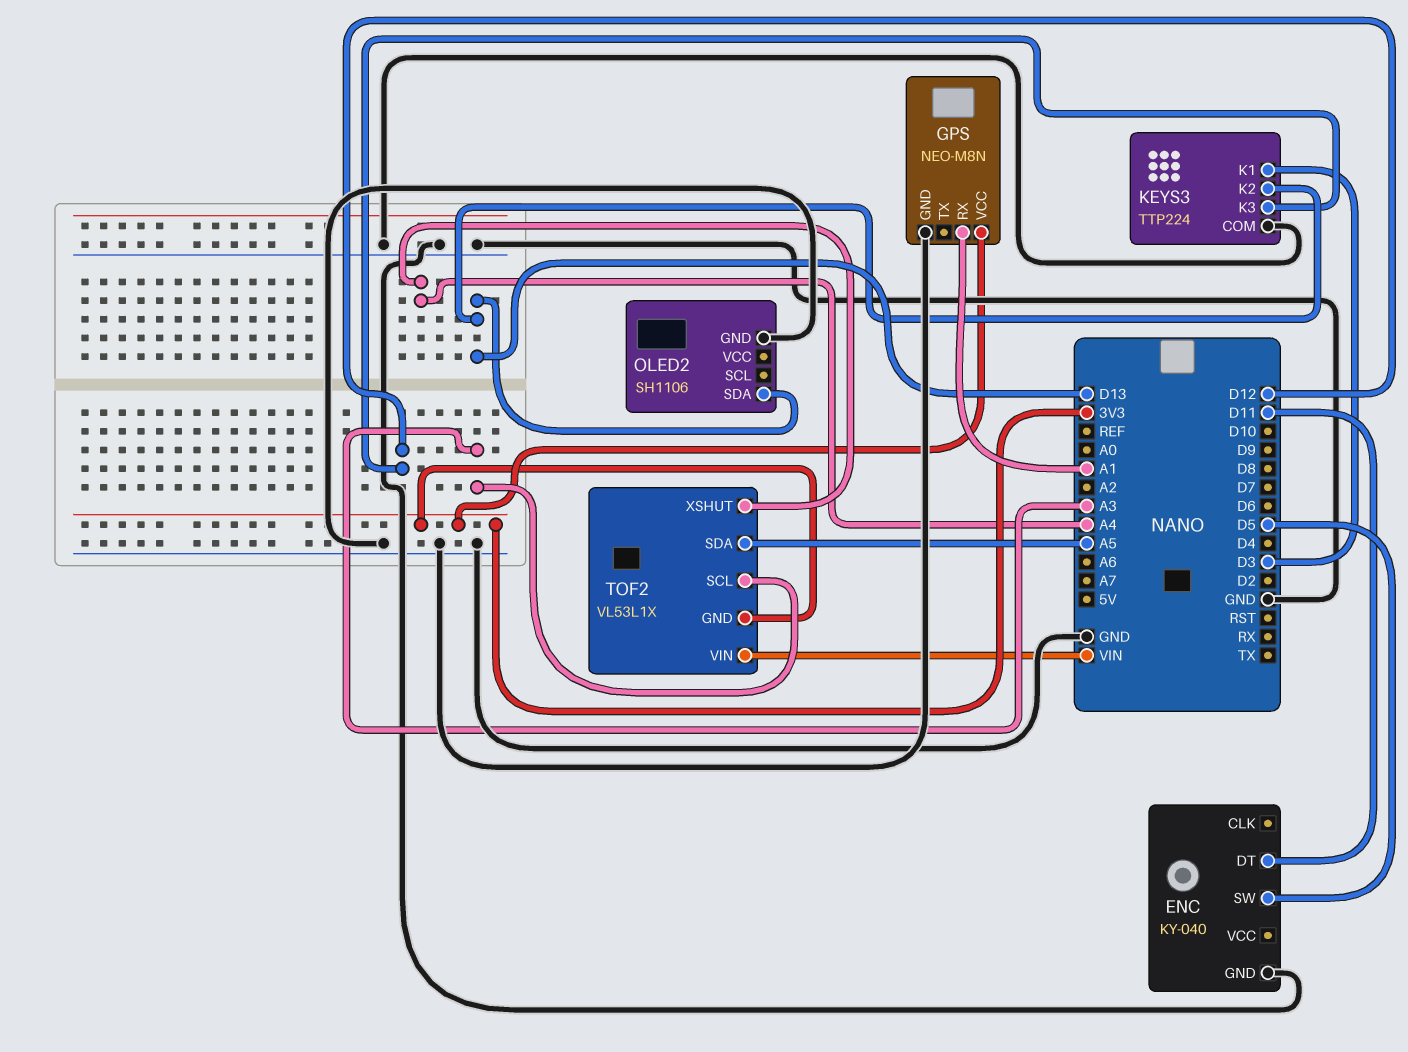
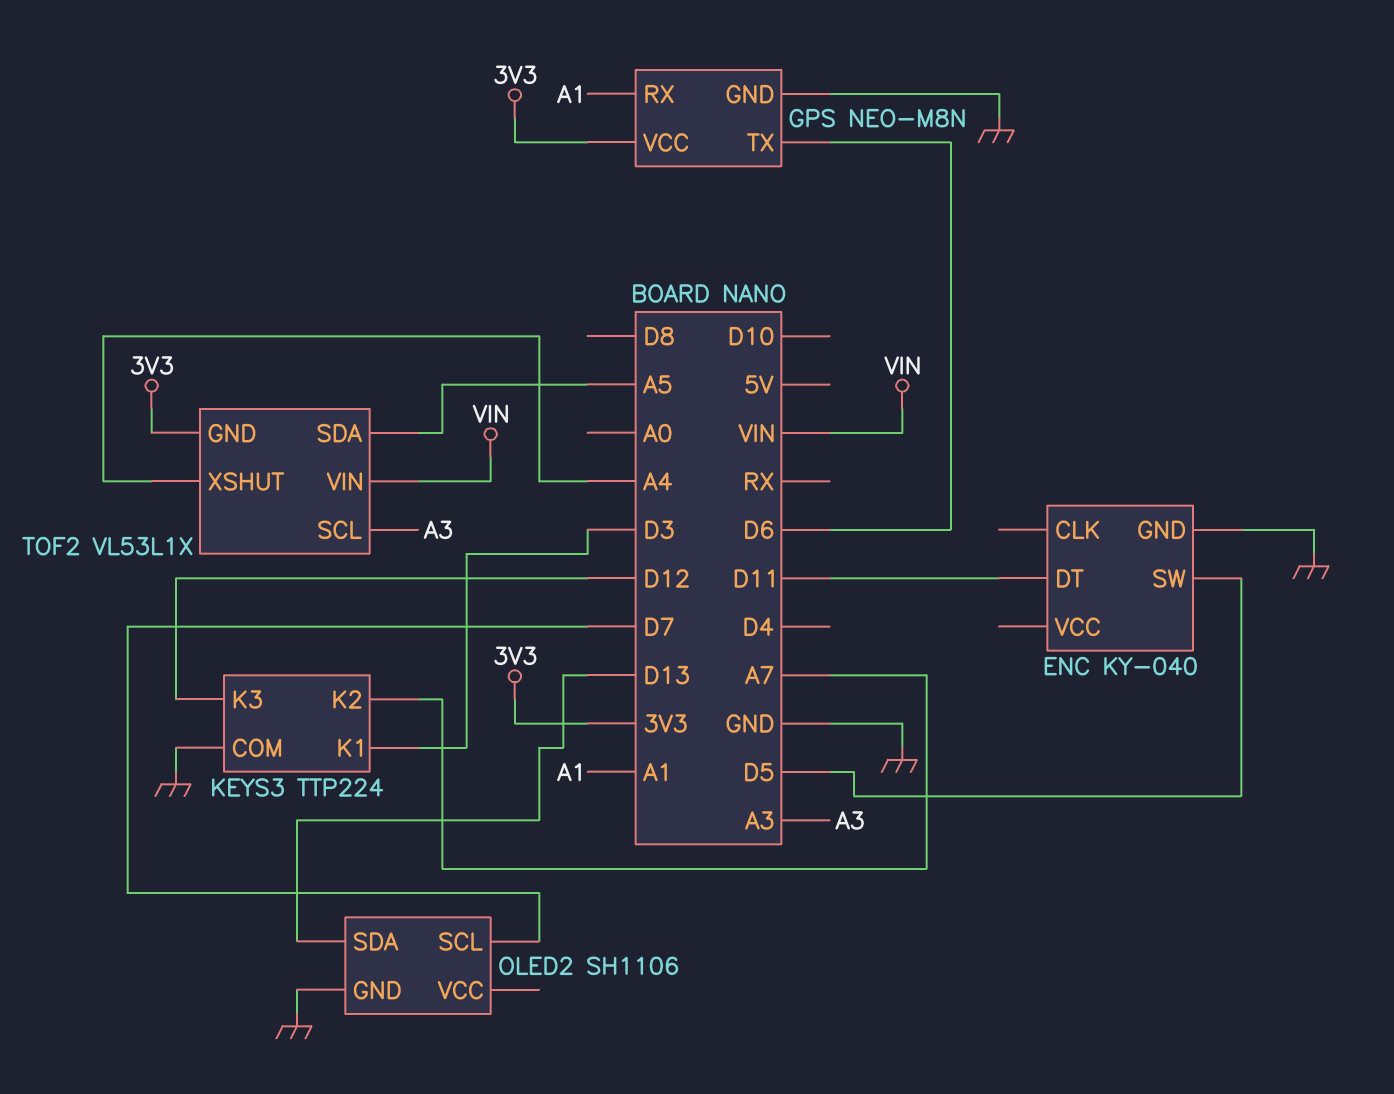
GPS pin TX: none -> D6
KEYS3 pin K2: D13 -> A7
OLED2 pin SCL: none -> D7

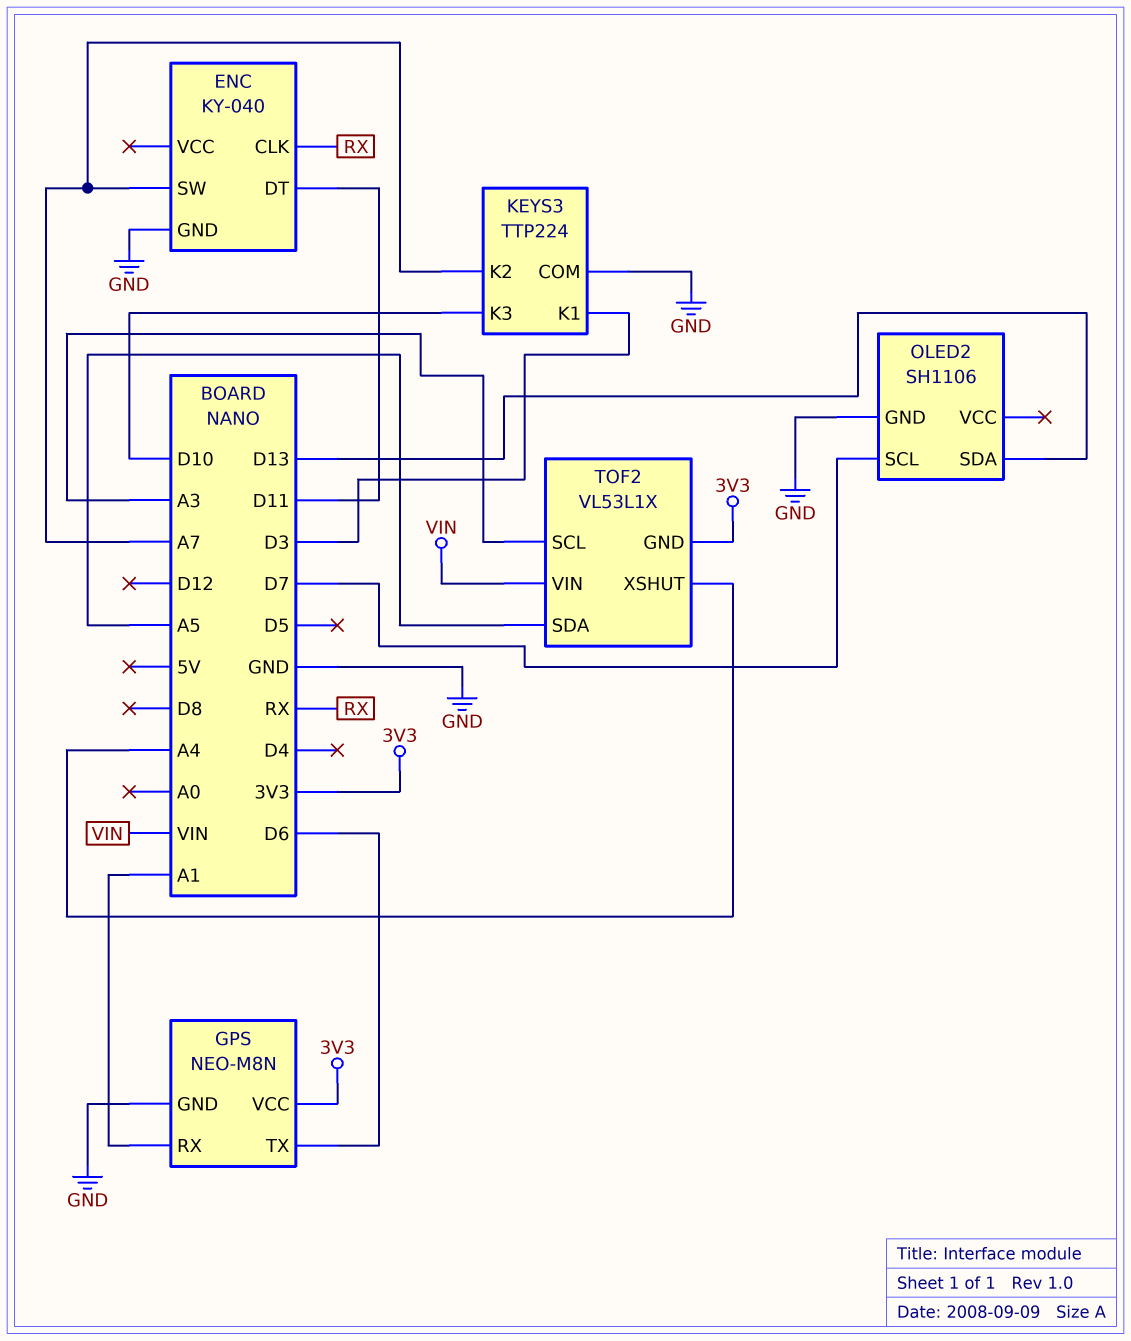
ENC pin CLK: none -> RX
ENC pin SW: D5 -> A7
KEYS3 pin K3: D12 -> D10

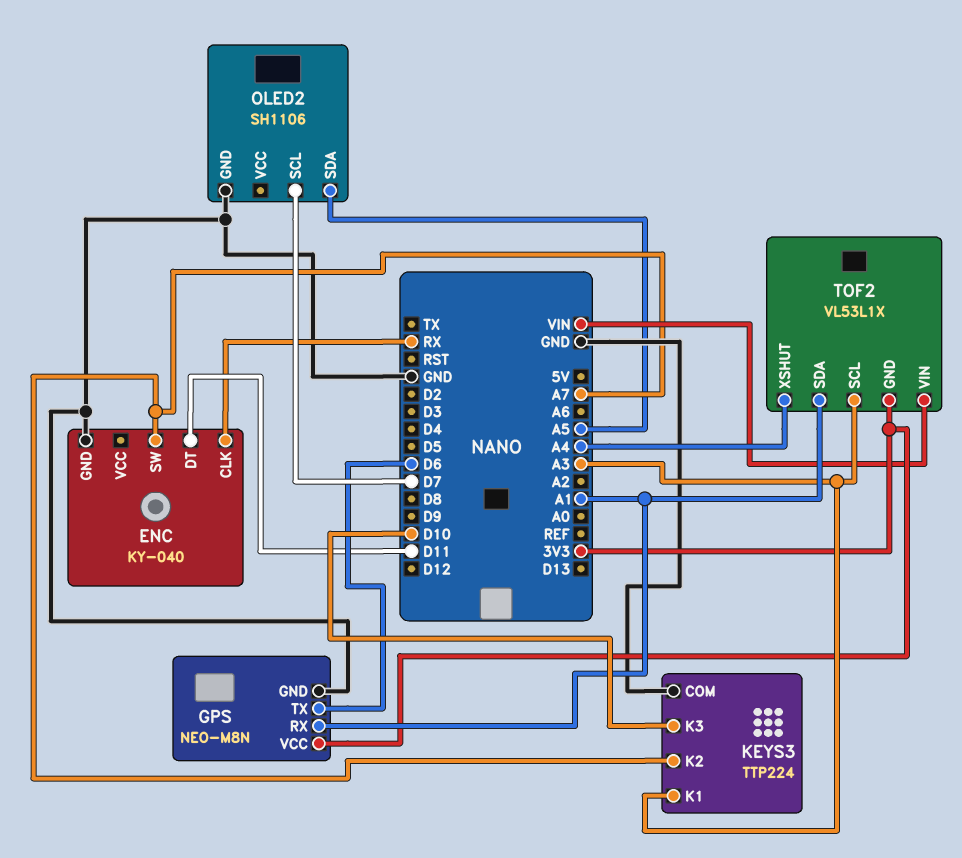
KEYS3 pin K1: D3 -> A3
OLED2 pin SDA: D13 -> A5
TOF2 pin SDA: A5 -> A1

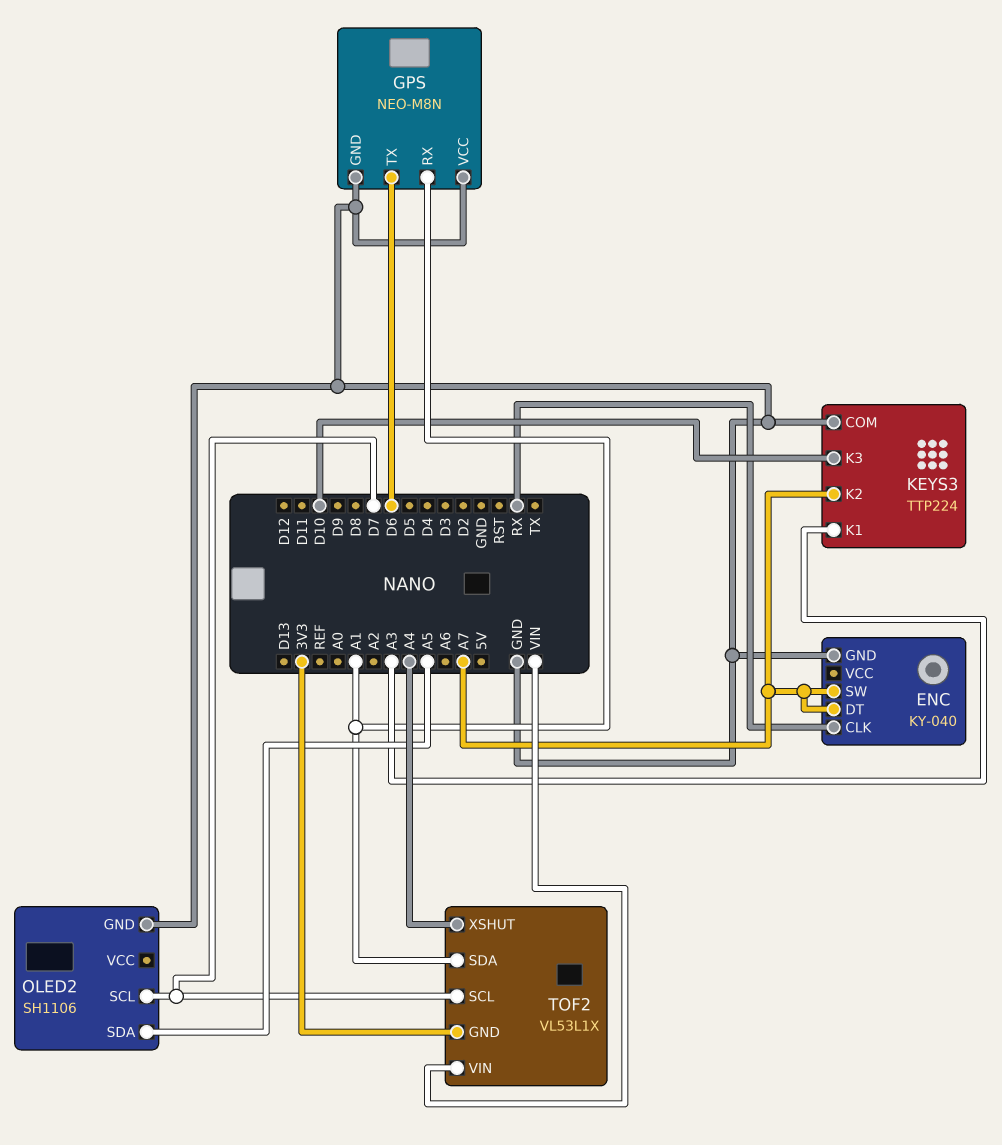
ENC pin DT: D11 -> A7
GPS pin VCC: 3V3 -> GND
TOF2 pin SCL: A3 -> D7

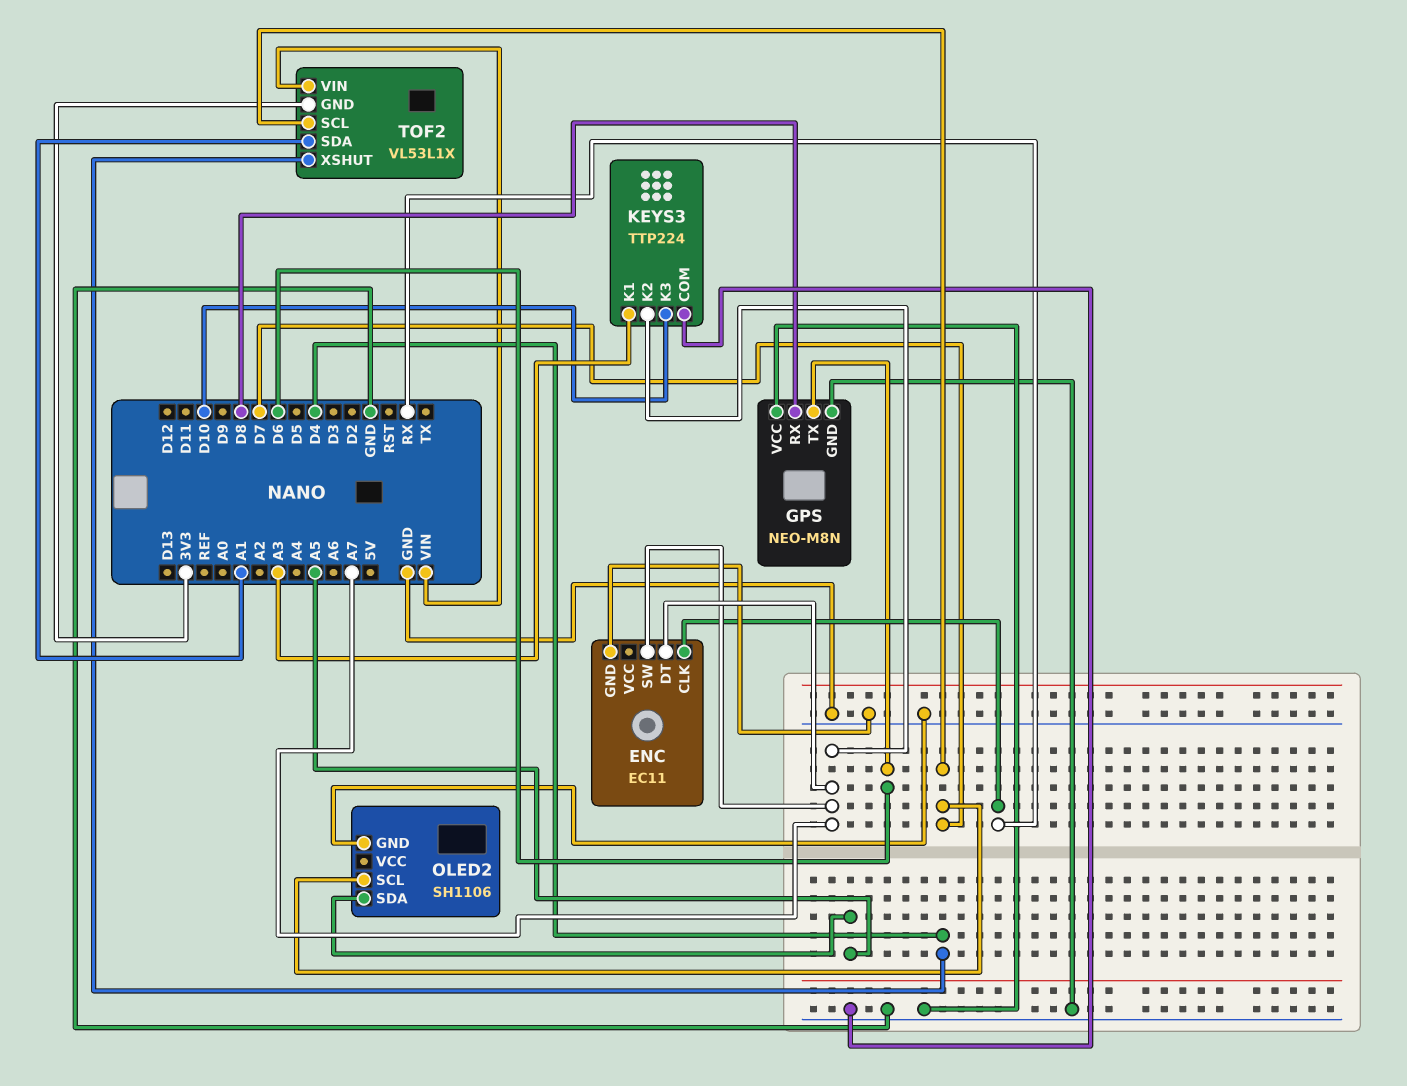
ENC: KY-040 -> EC11
GPS pin RX: A1 -> D8
TOF2 pin XSHUT: A4 -> D4

